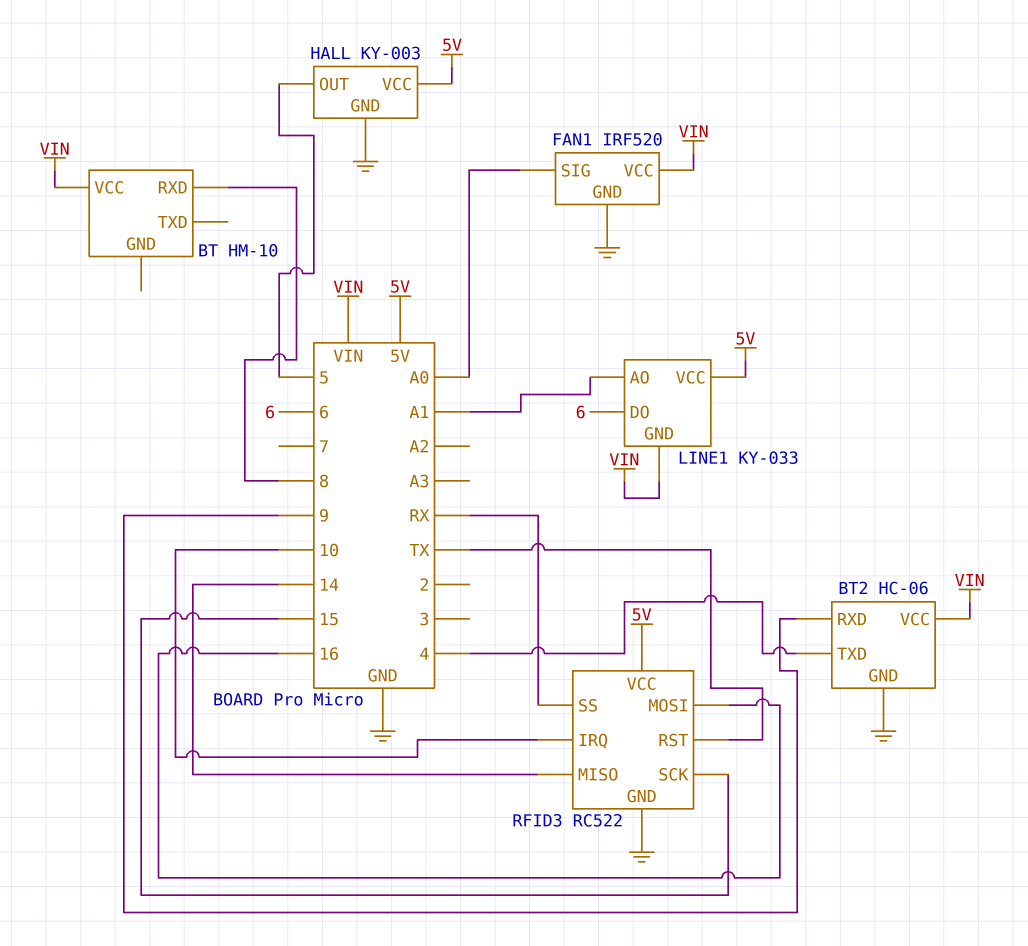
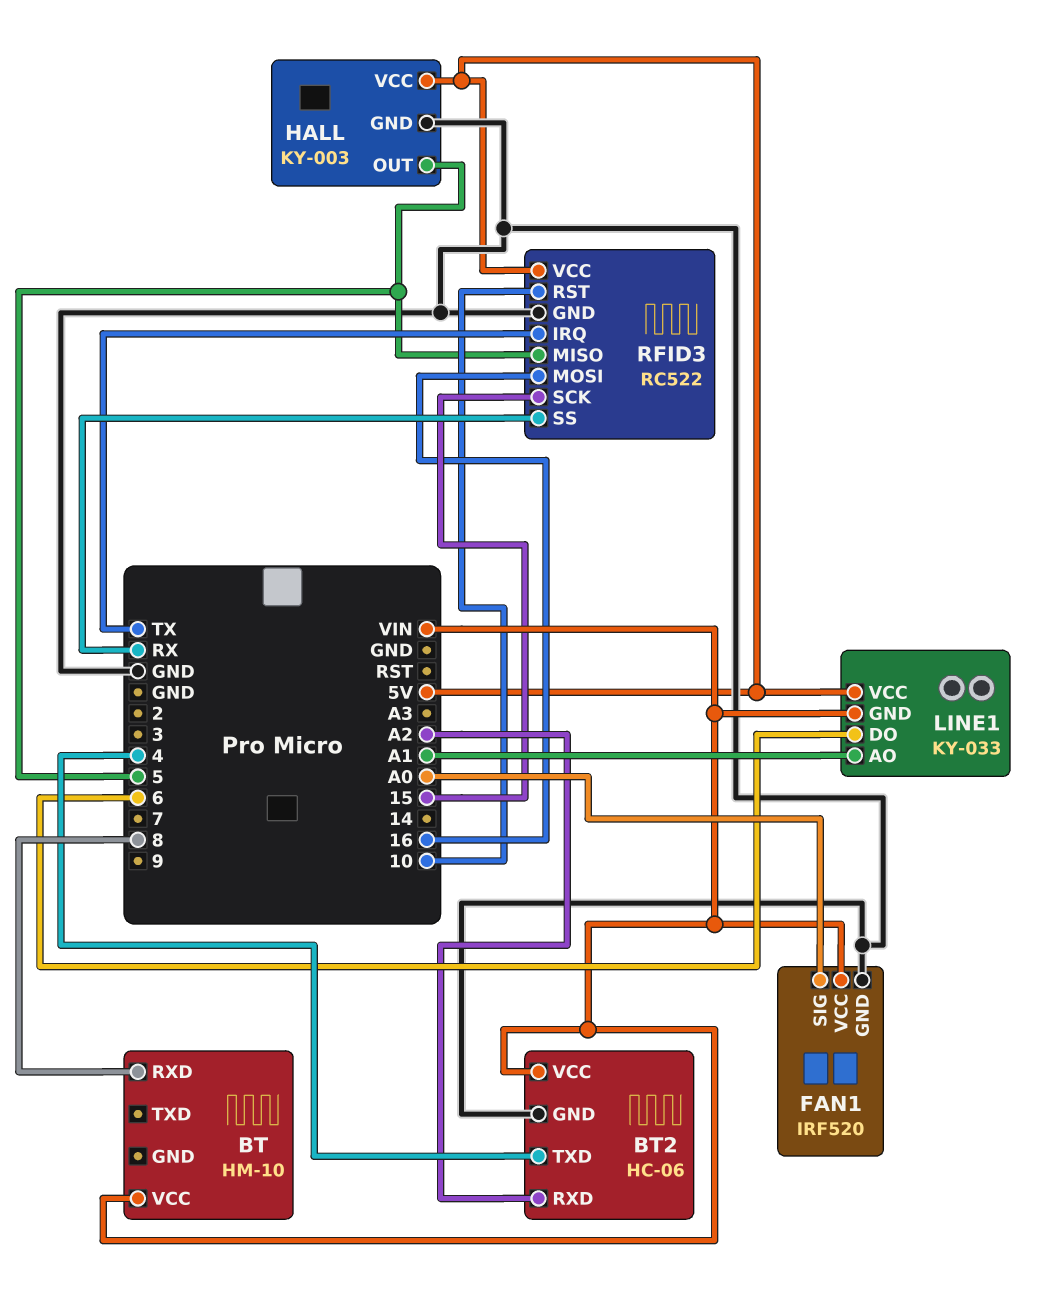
BT2 pin RXD: 9 -> A2
RFID3 pin IRQ: 10 -> TX
RFID3 pin MISO: 14 -> 5
RFID3 pin RST: TX -> 10

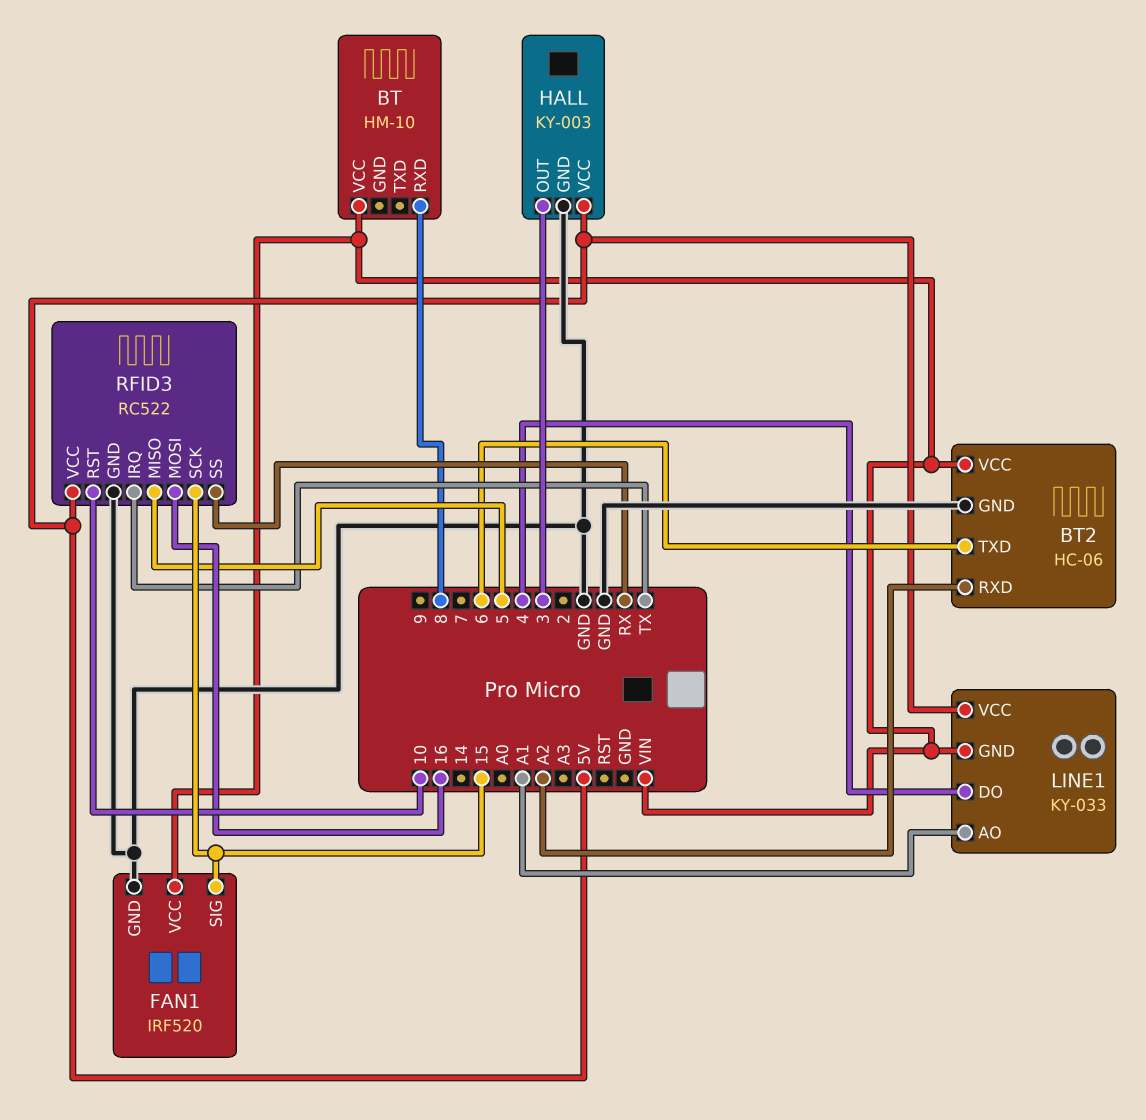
BT2 pin TXD: 4 -> 6
FAN1 pin SIG: A0 -> 15
HALL pin OUT: 5 -> 3
LINE1 pin DO: 6 -> 4

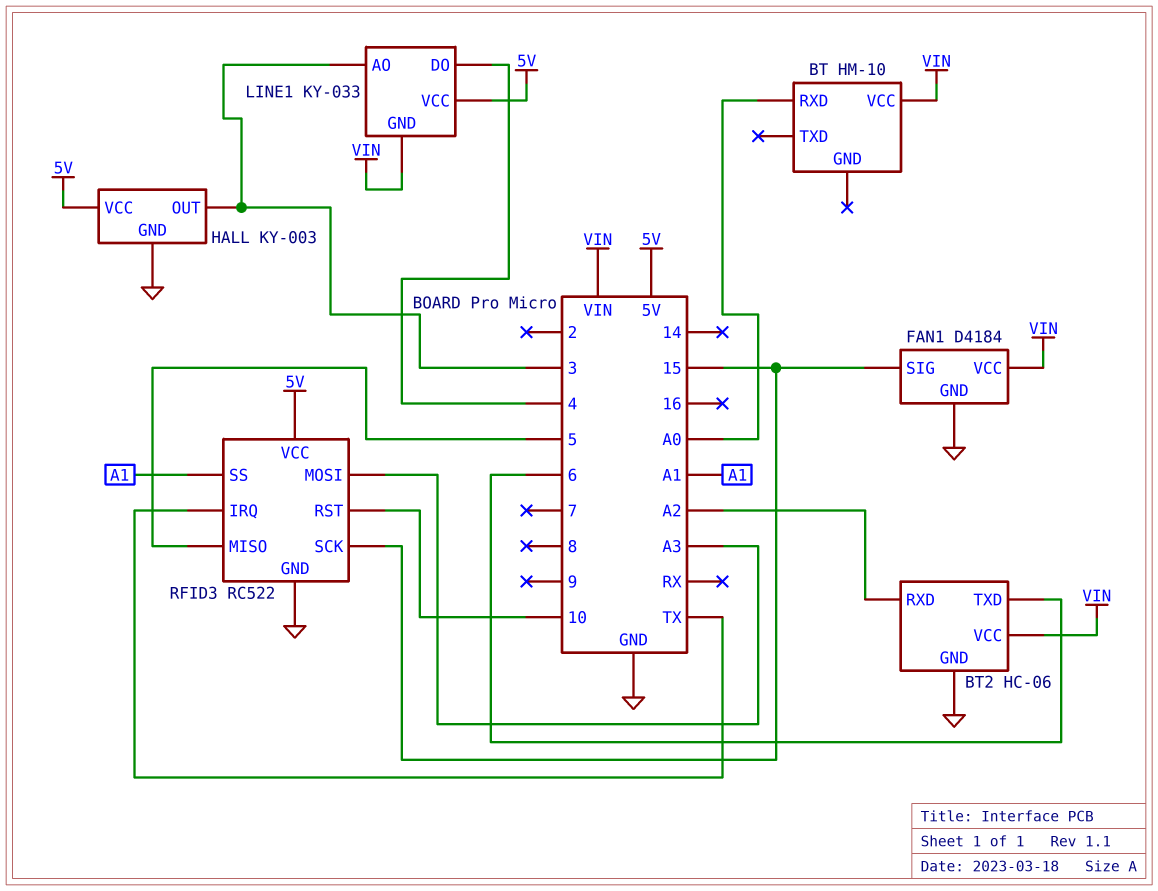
BT pin RXD: 8 -> A0
FAN1: IRF520 -> D4184
LINE1 pin AO: A1 -> 3
RFID3 pin MOSI: 16 -> A3
RFID3 pin SS: RX -> A1

